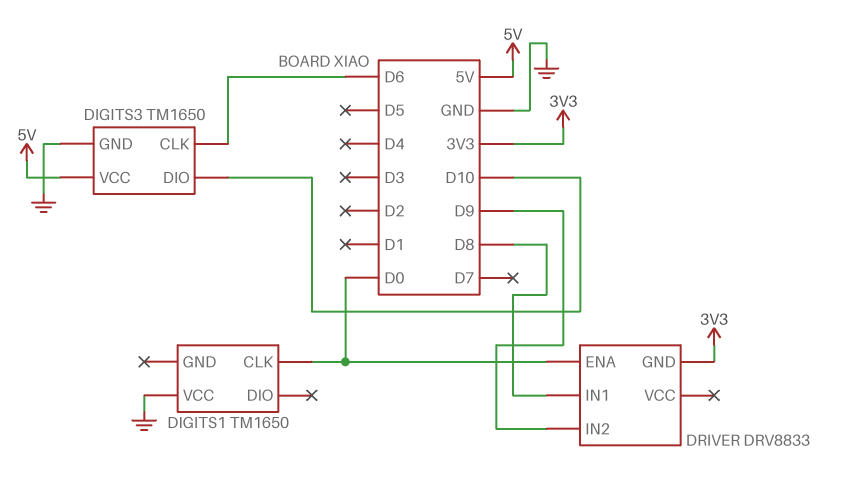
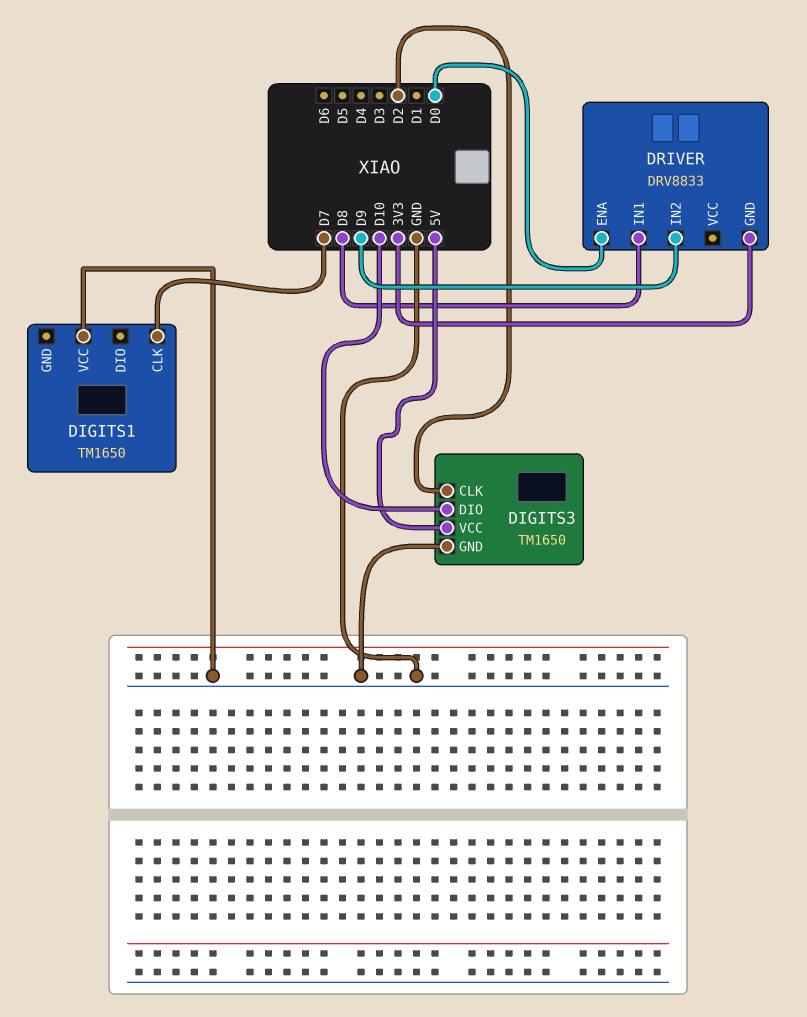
DIGITS1 pin CLK: D0 -> D7
DIGITS3 pin CLK: D6 -> D2

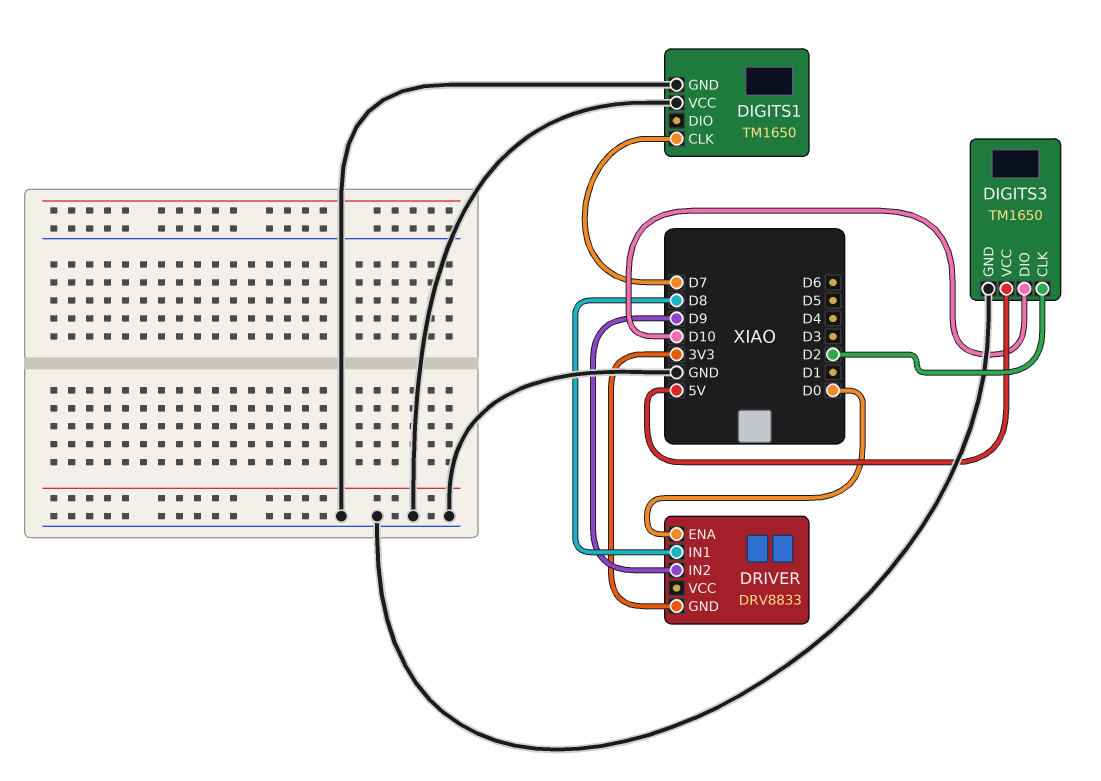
DIGITS1 pin GND: none -> GND

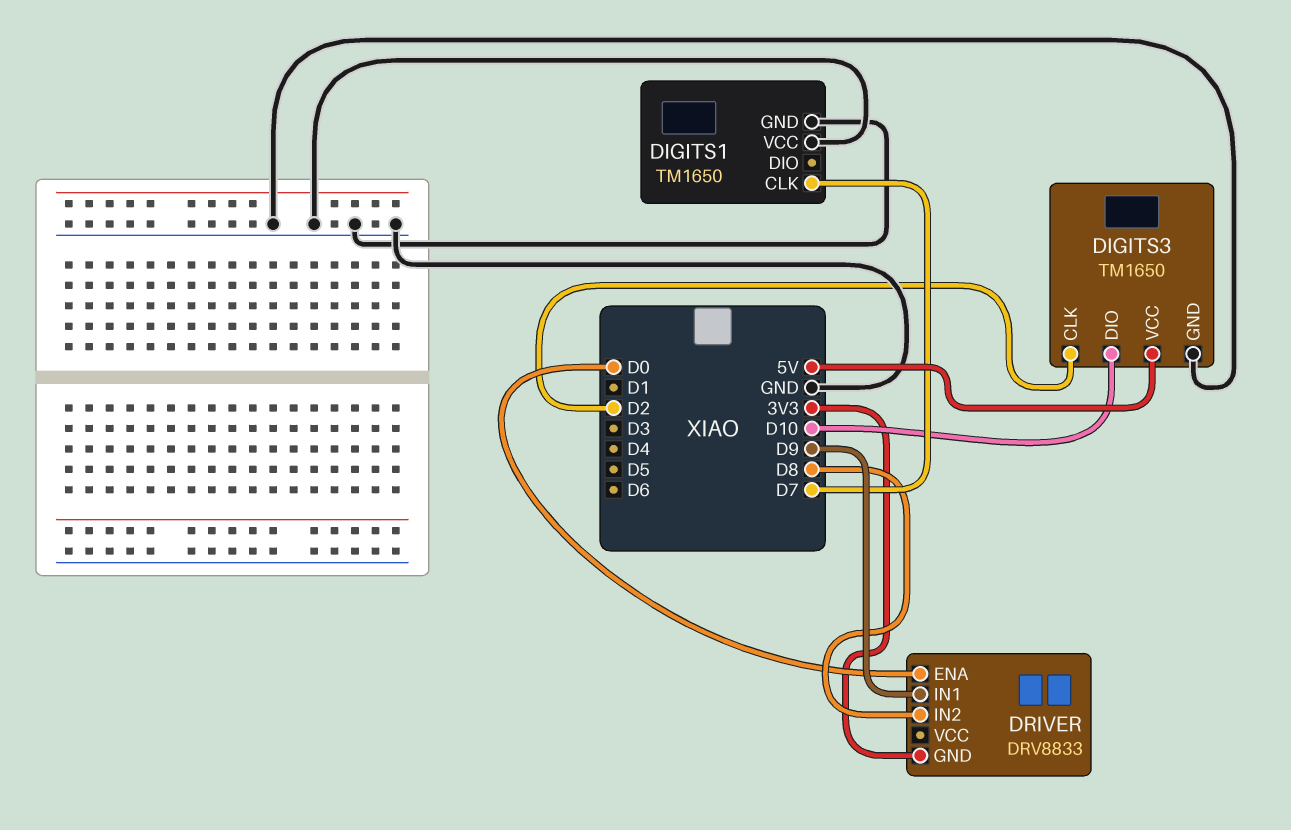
DRIVER pin IN1: D8 -> D9
DRIVER pin IN2: D9 -> D8

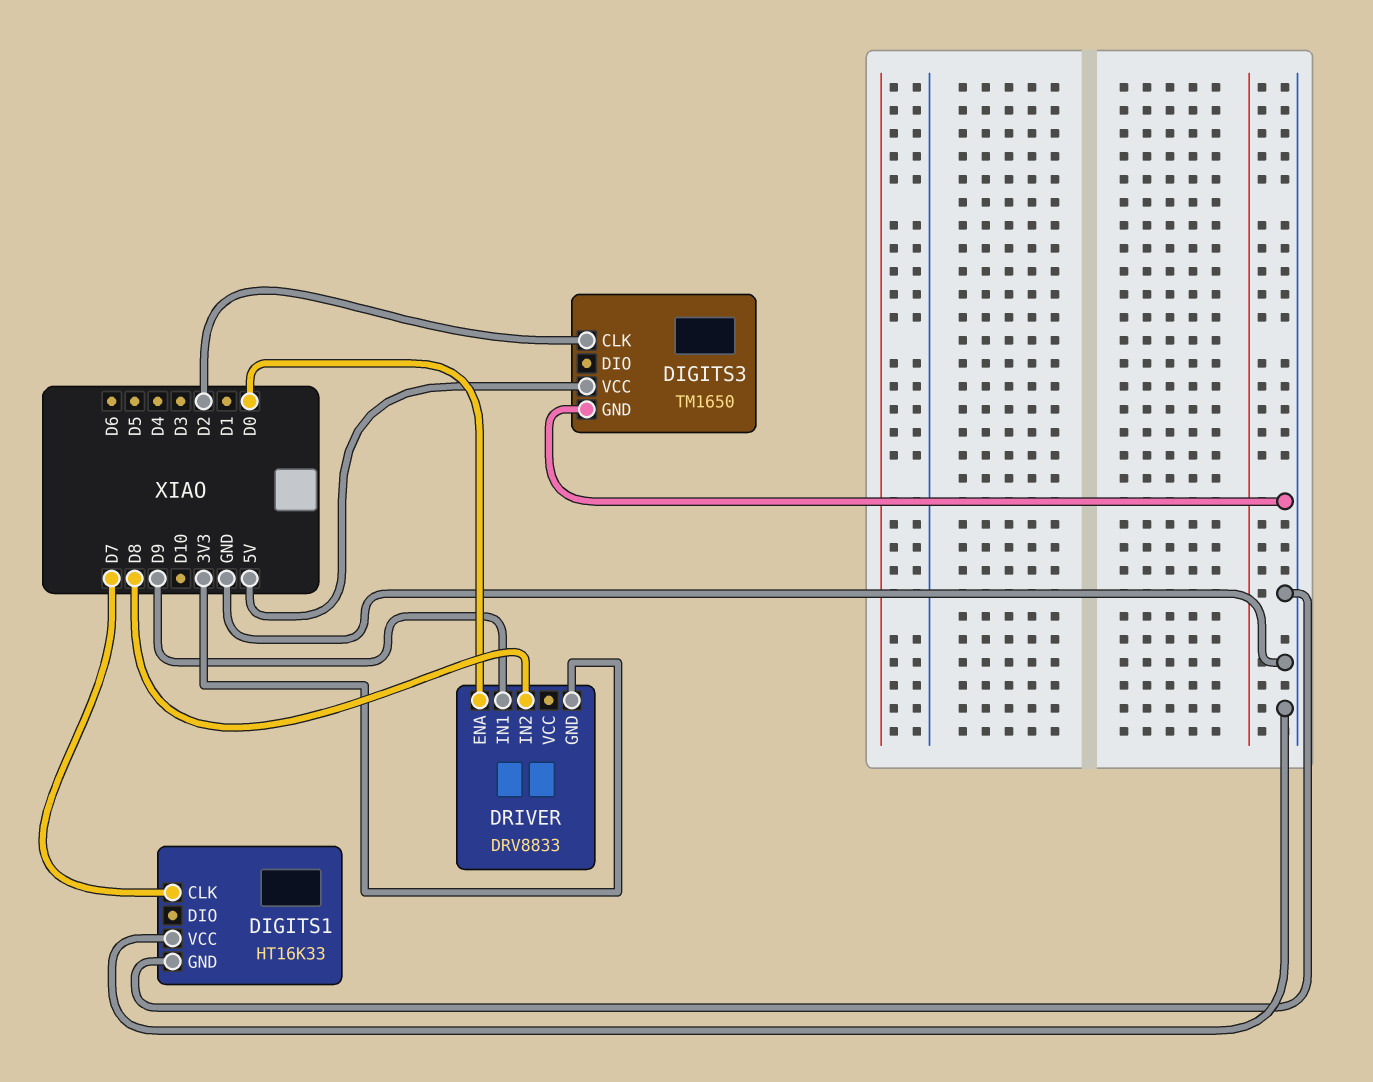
DIGITS1: TM1650 -> HT16K33
DIGITS3 pin DIO: D10 -> none

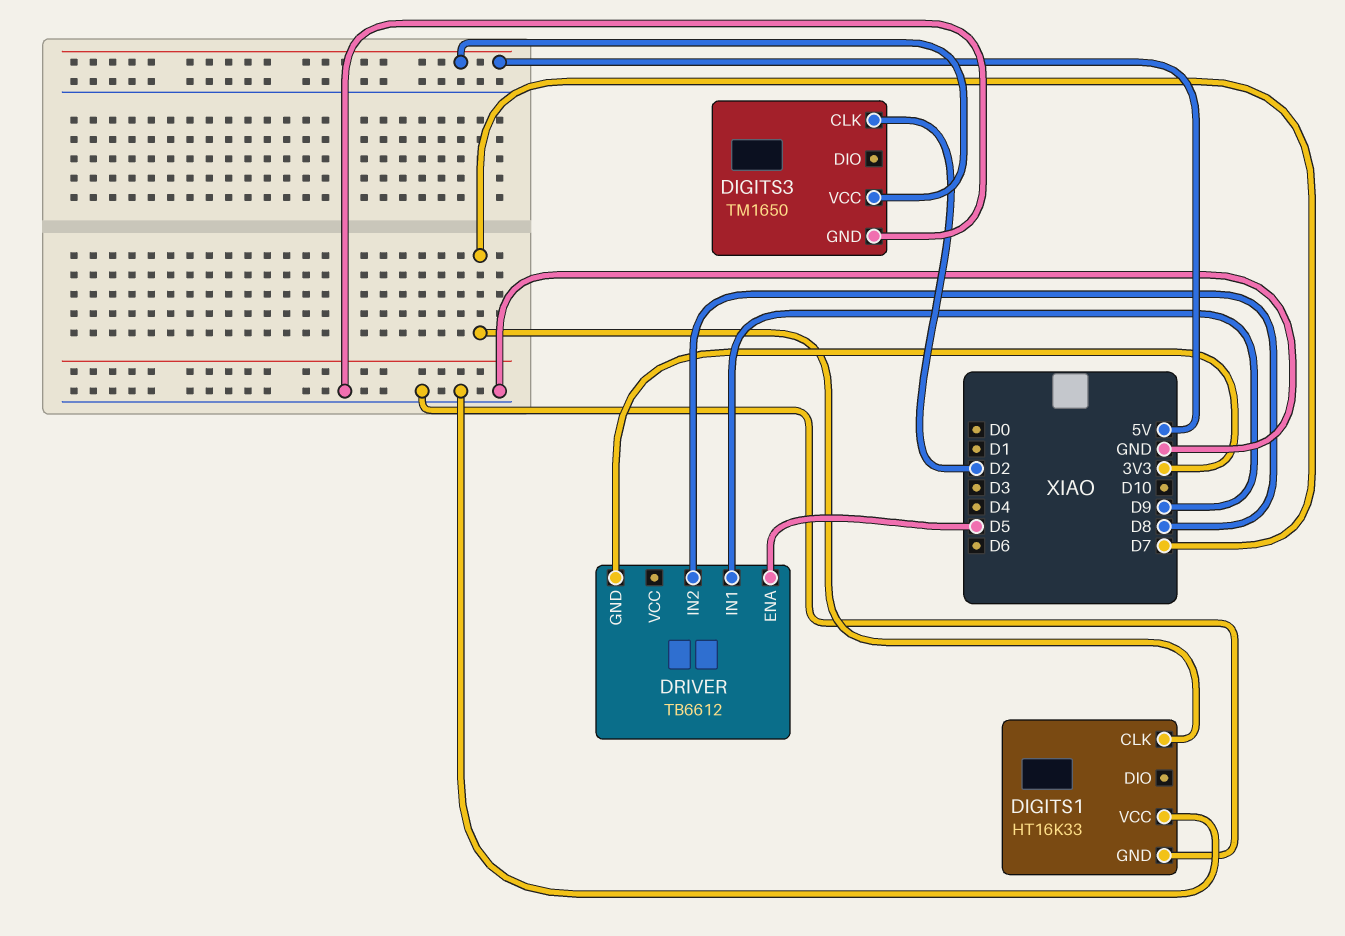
DRIVER: DRV8833 -> TB6612
DRIVER pin ENA: D0 -> D5

